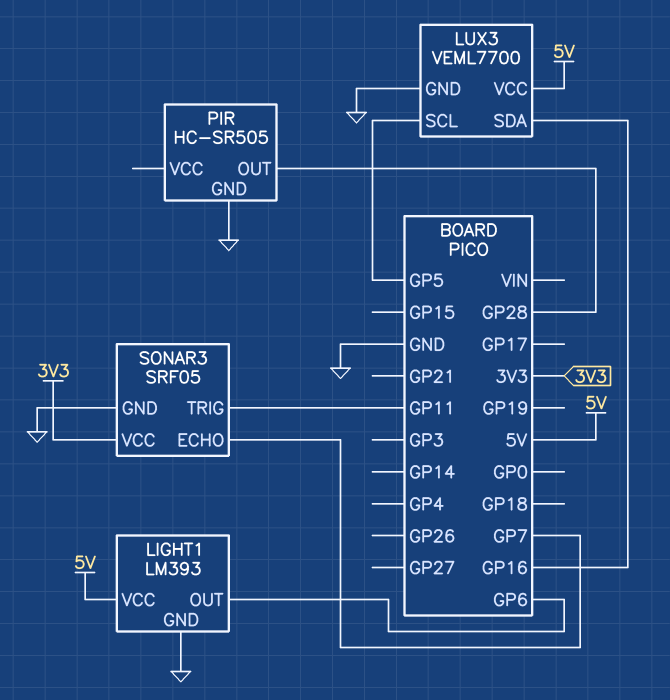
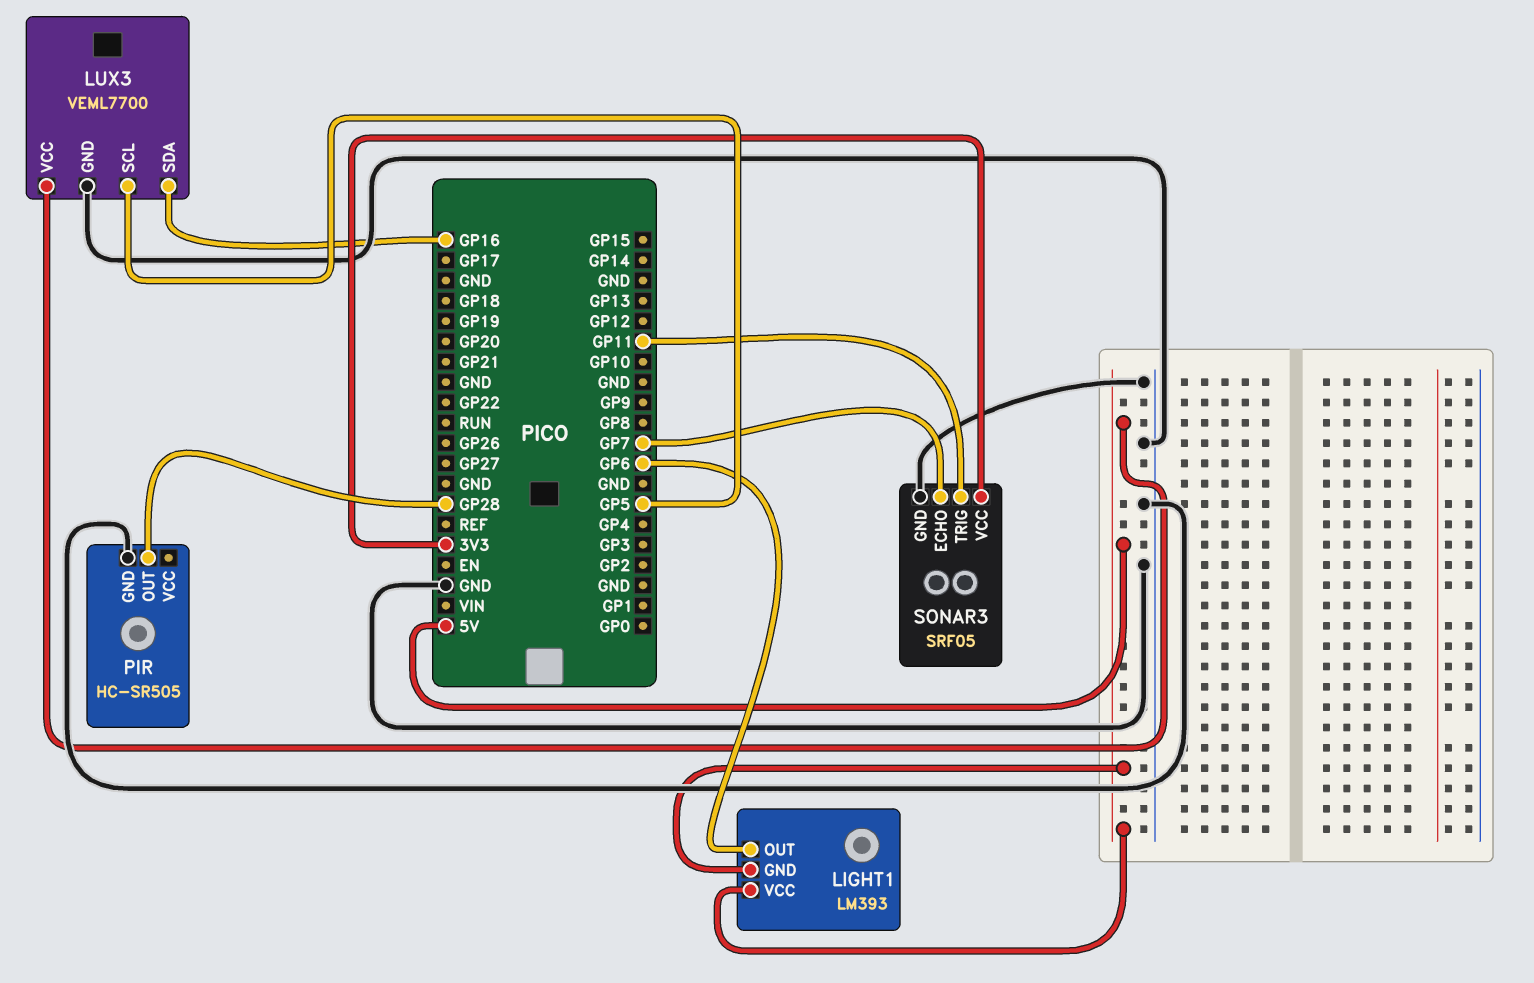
LIGHT1 pin GND: GND -> 5V

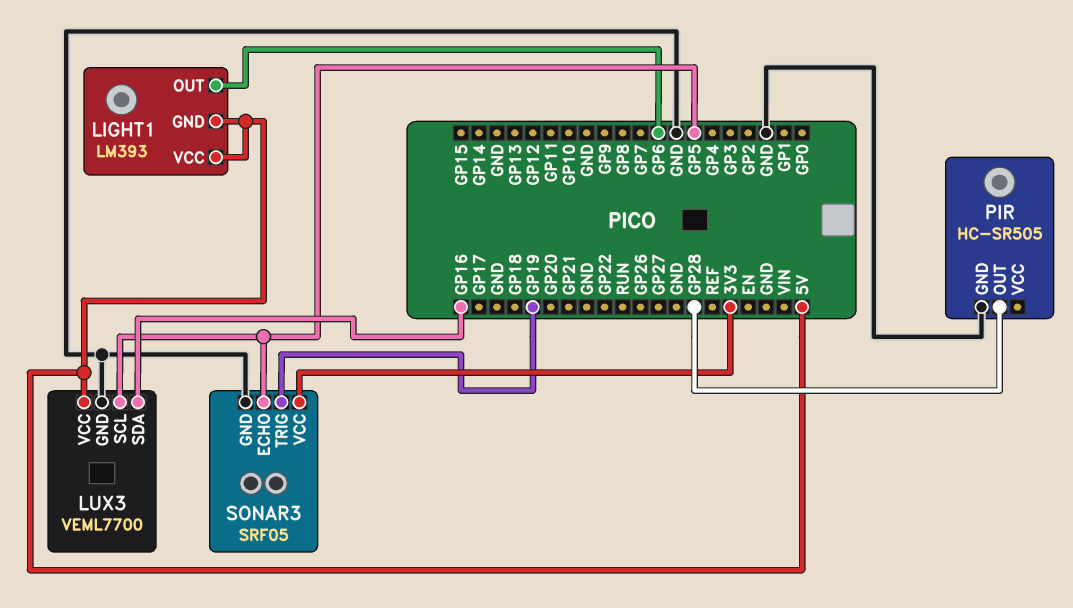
SONAR3 pin ECHO: GP7 -> GP5
SONAR3 pin TRIG: GP11 -> GP19

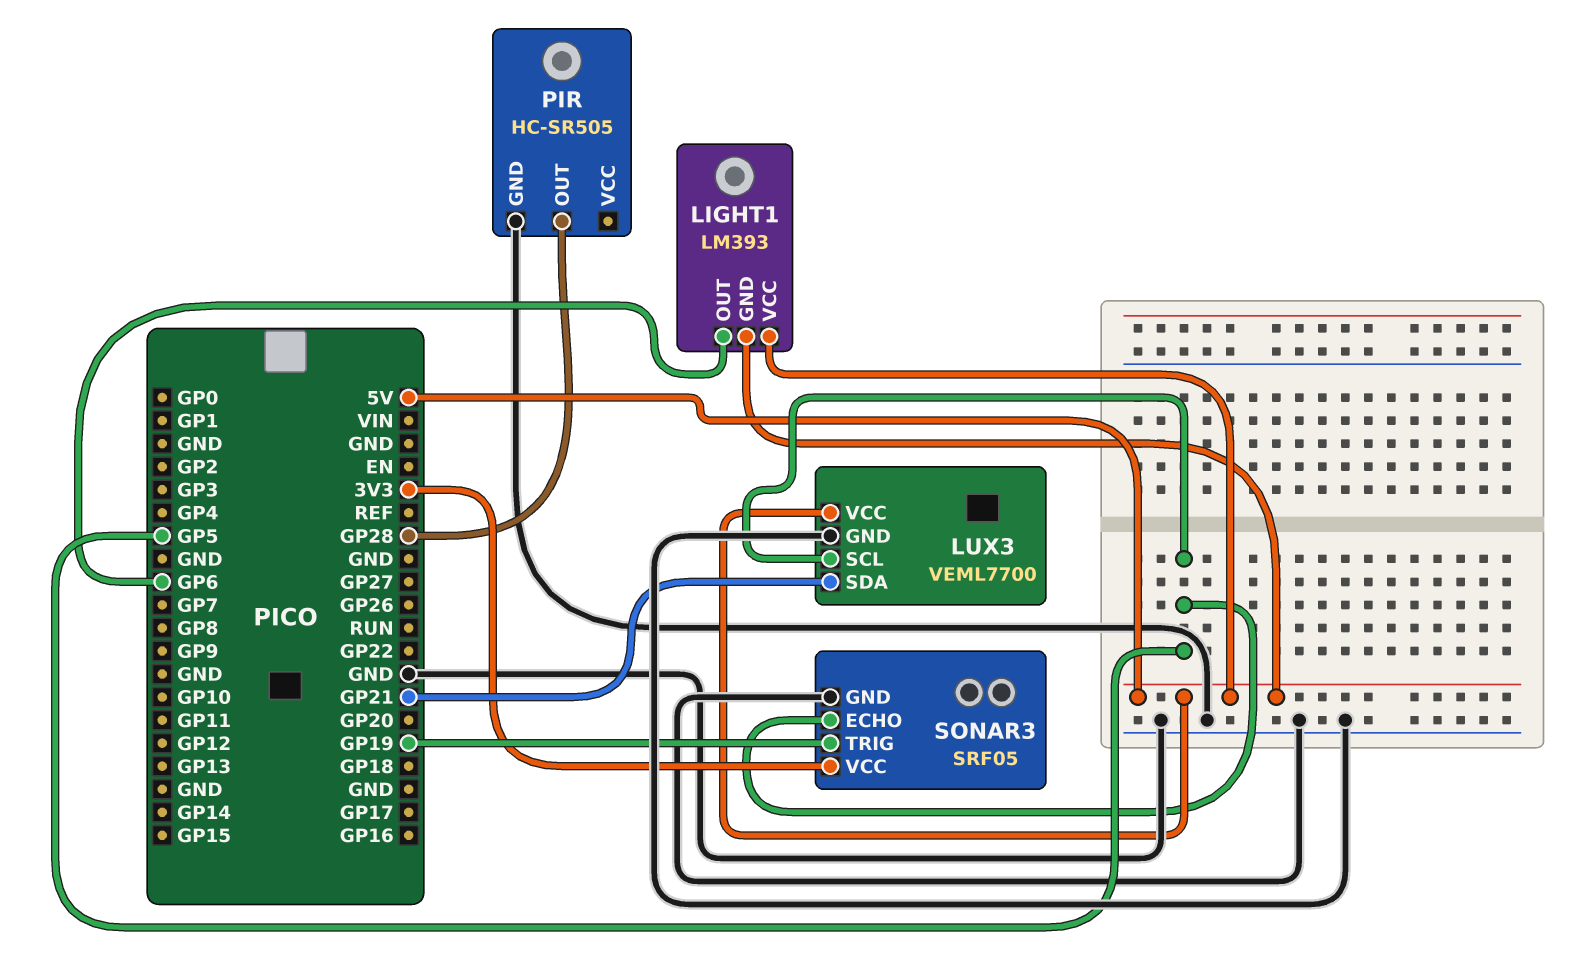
LUX3 pin SDA: GP16 -> GP21

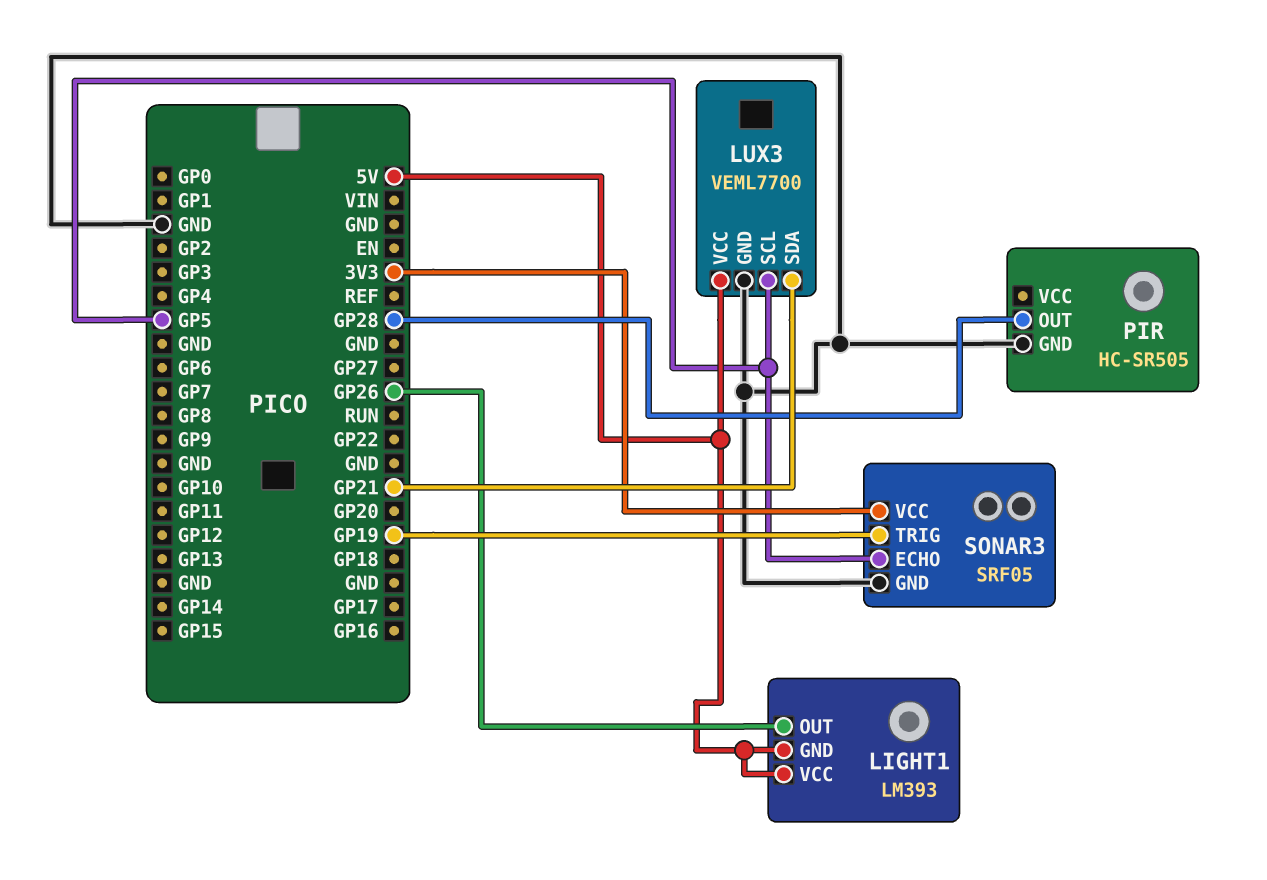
LIGHT1 pin OUT: GP6 -> GP26

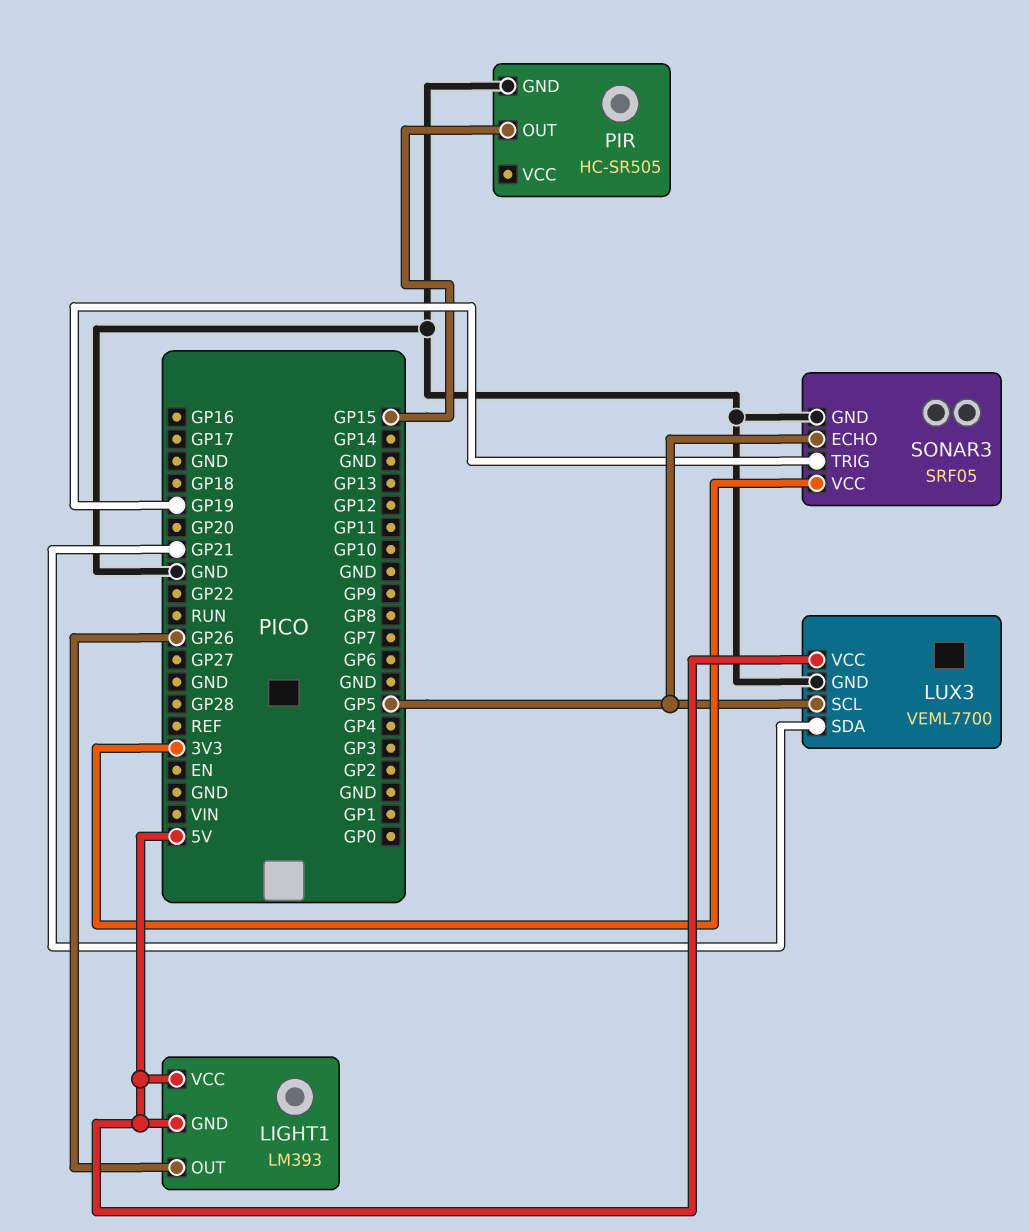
PIR pin OUT: GP28 -> GP15

